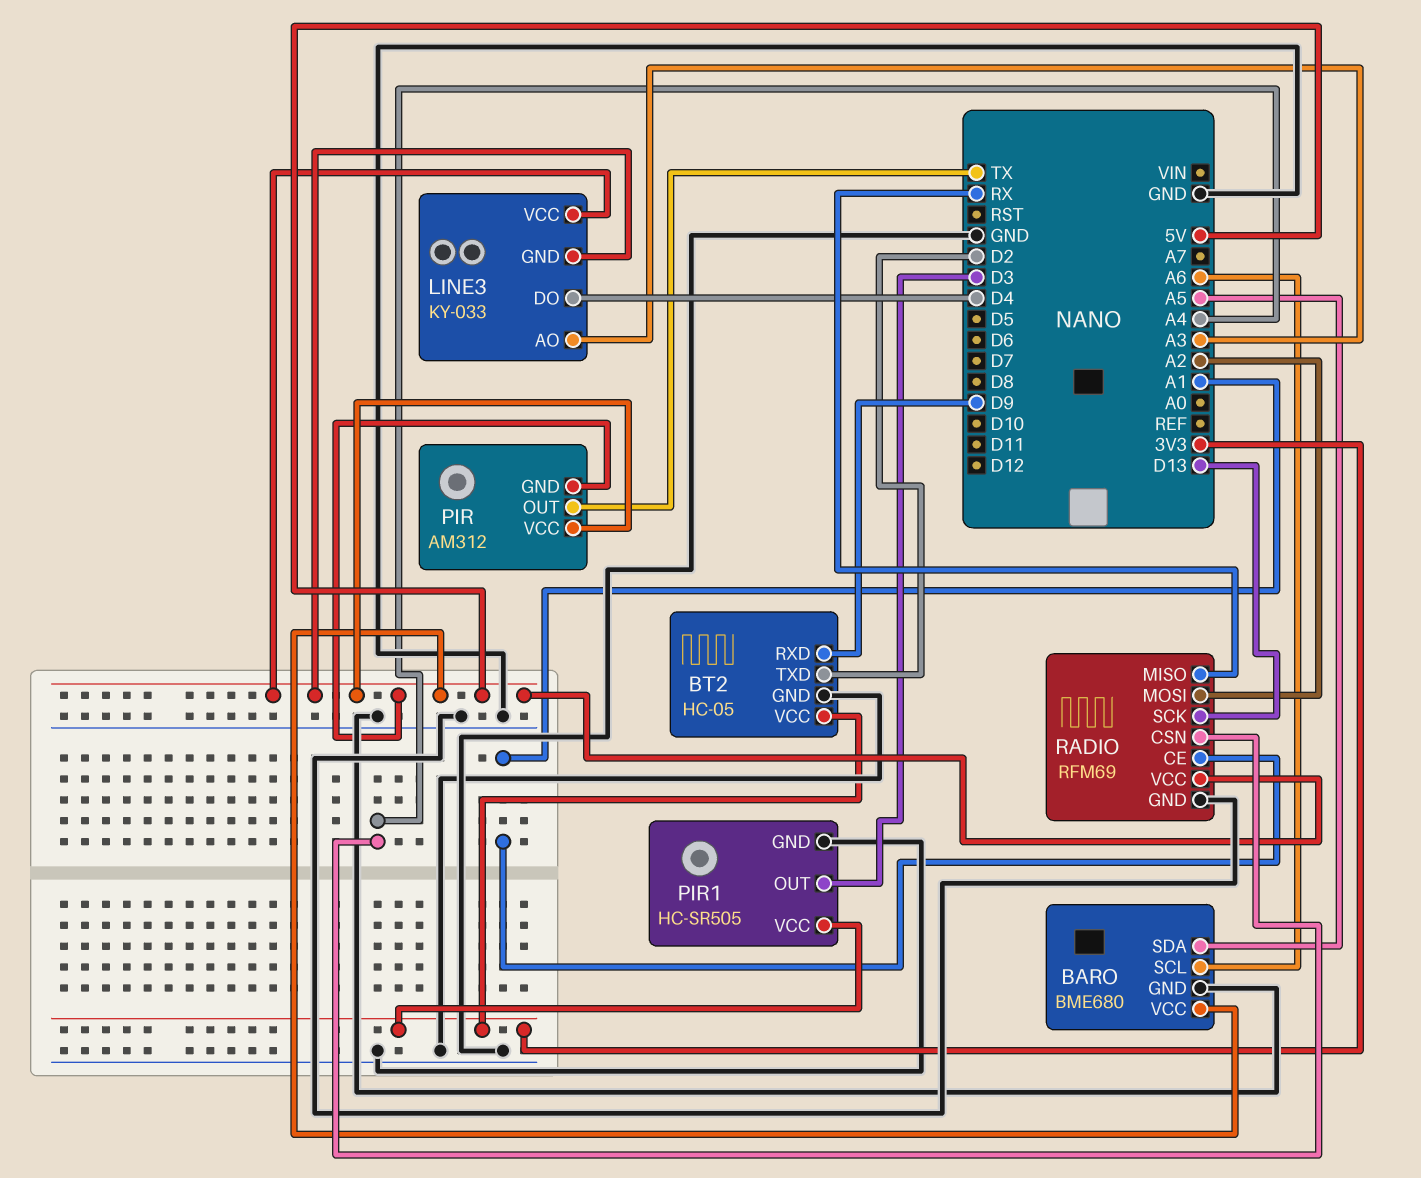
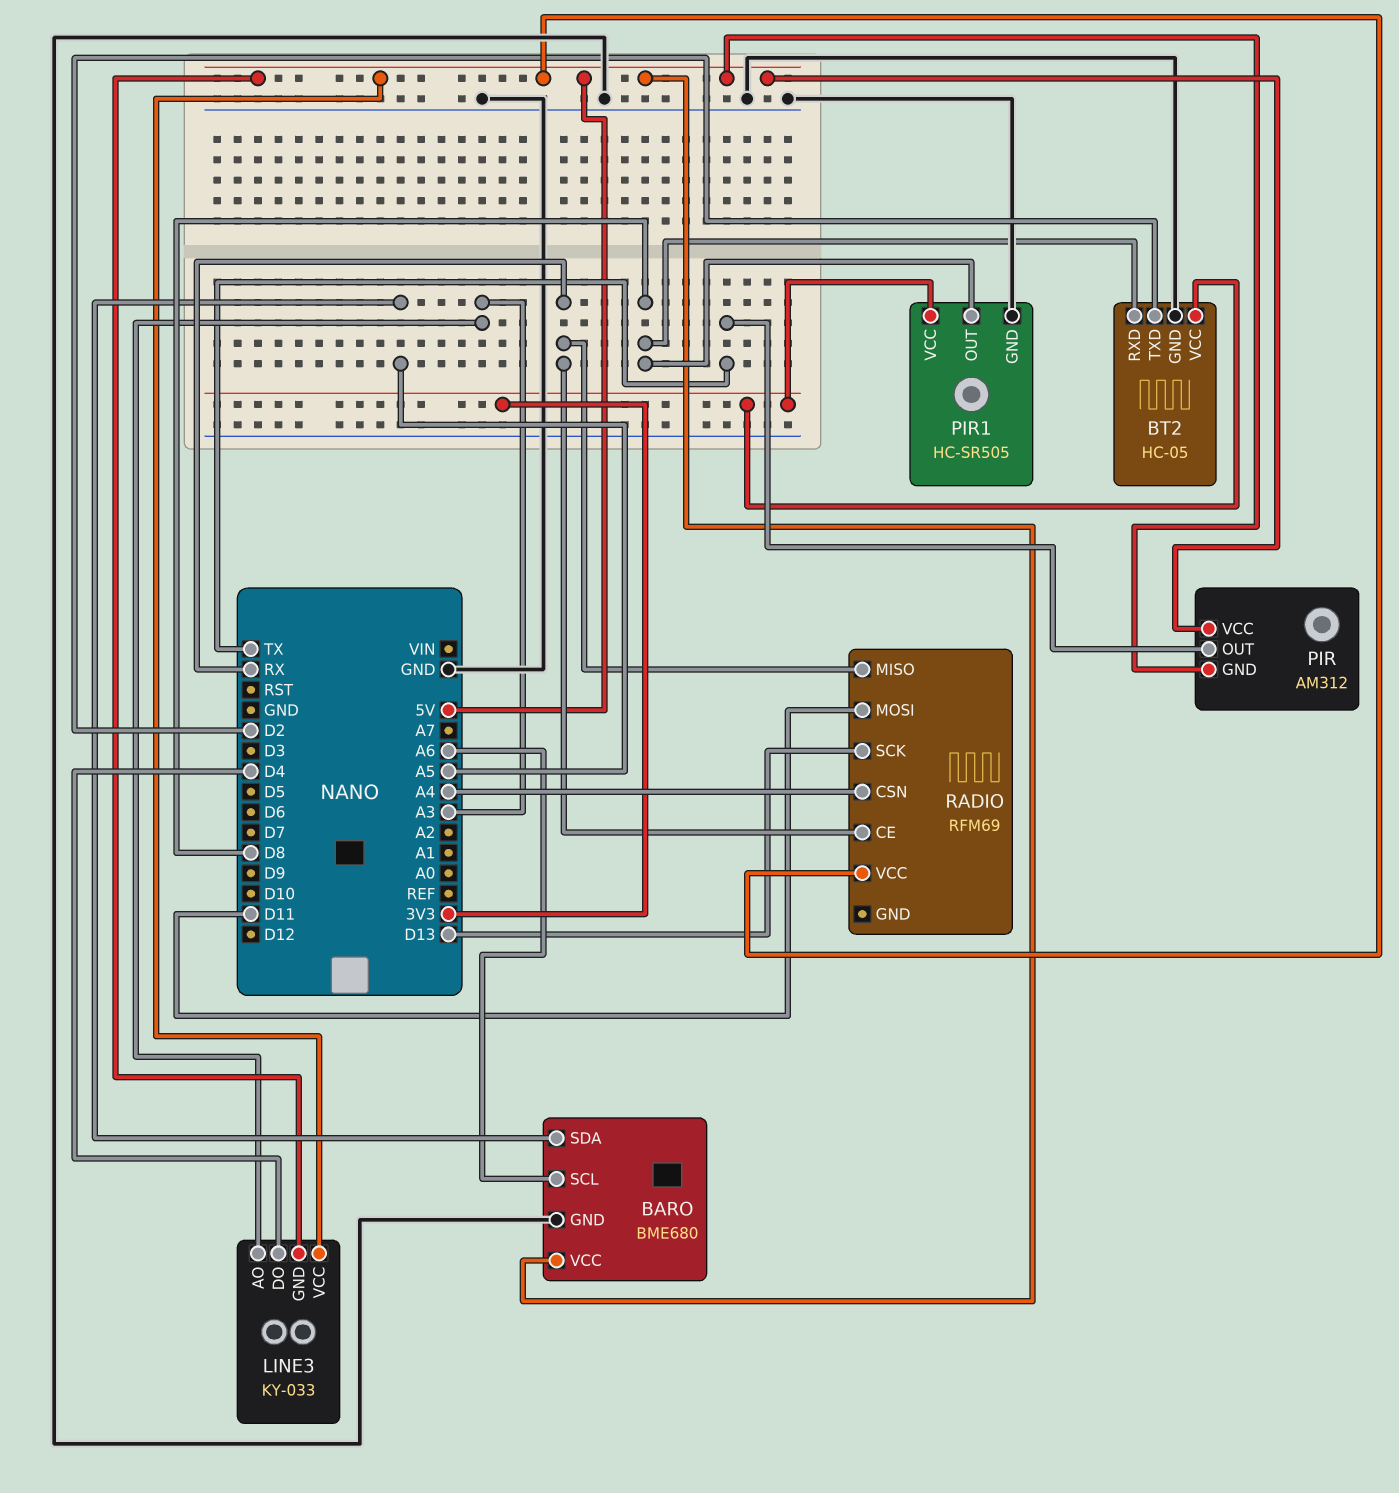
BT2 pin RXD: D9 -> D8
PIR1 pin OUT: D3 -> D8
RADIO pin CE: A1 -> RX
RADIO pin GND: GND -> none
RADIO pin MOSI: A2 -> D11

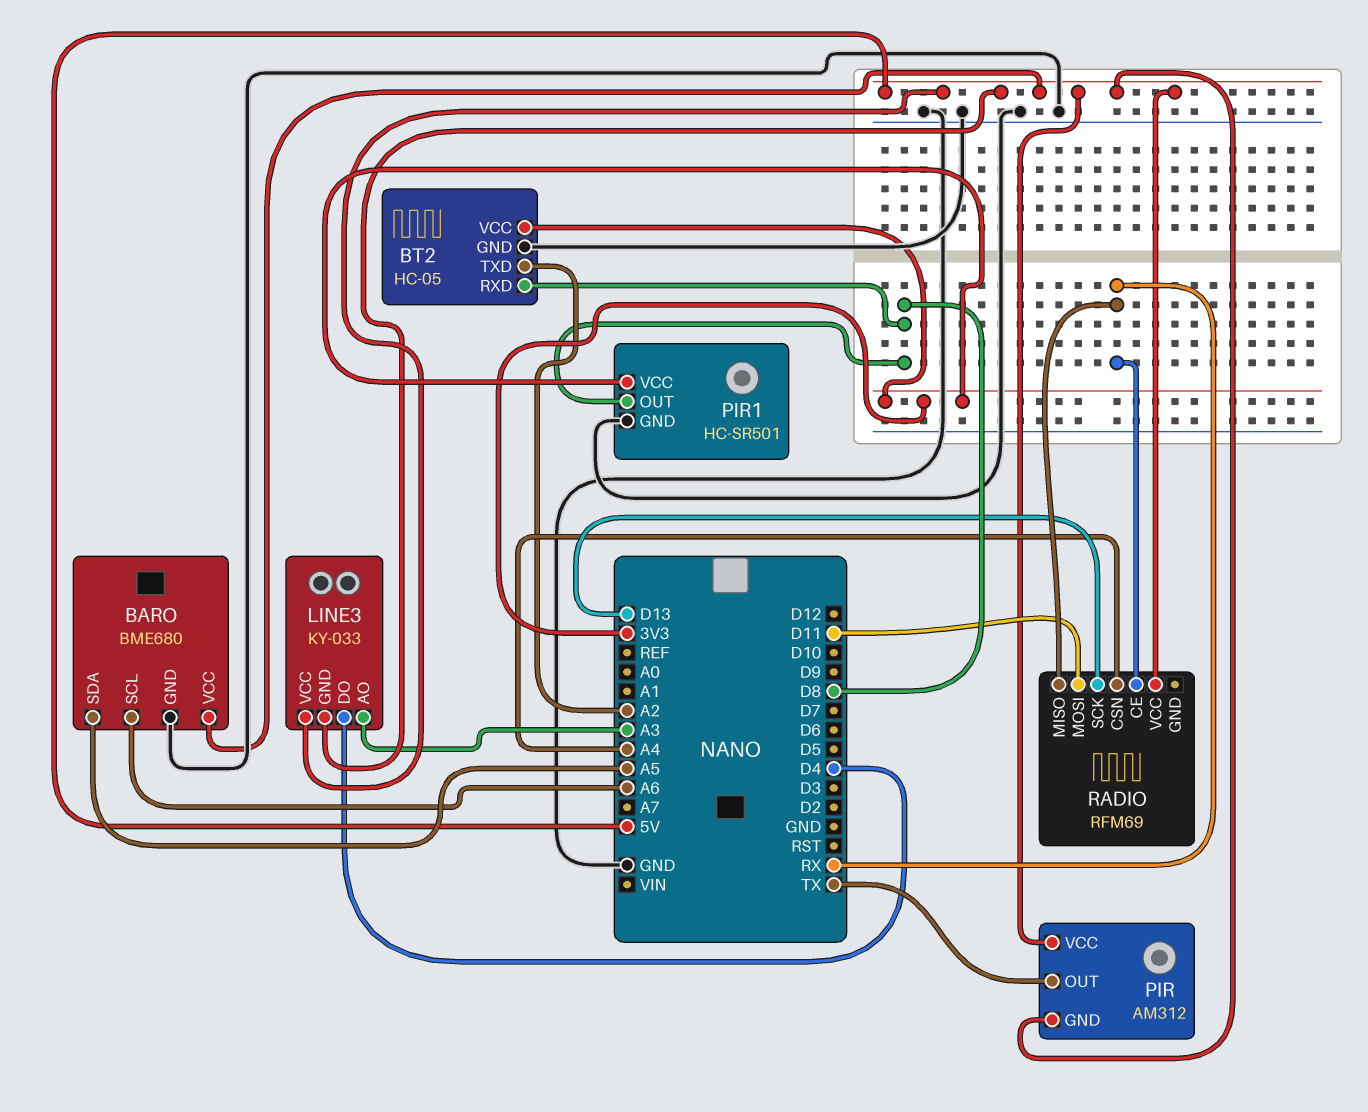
BT2 pin TXD: D2 -> A2
PIR1: HC-SR505 -> HC-SR501

